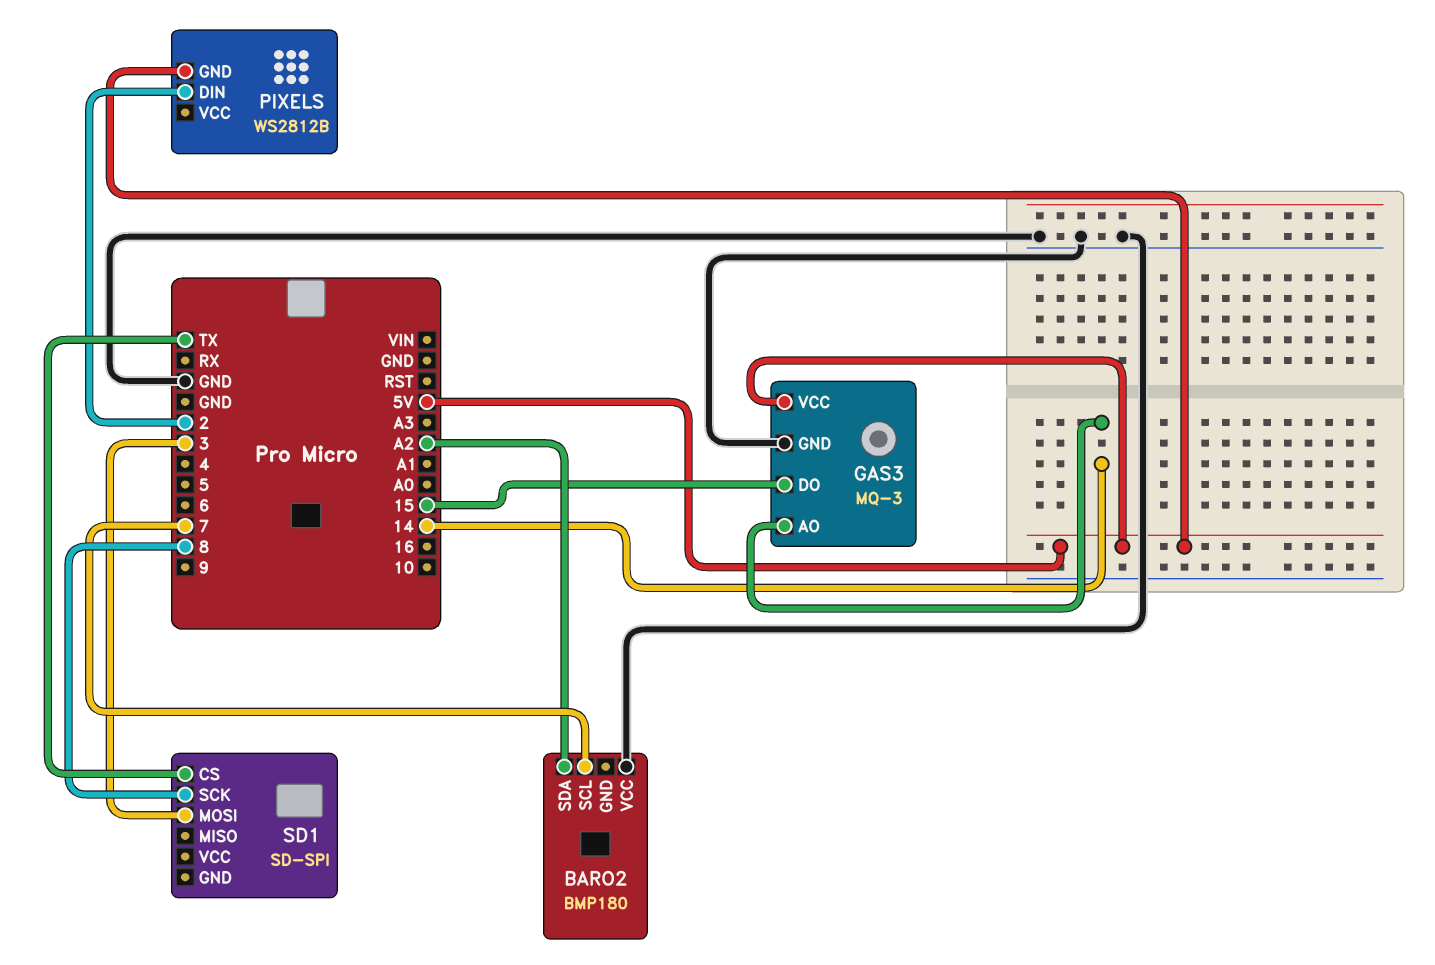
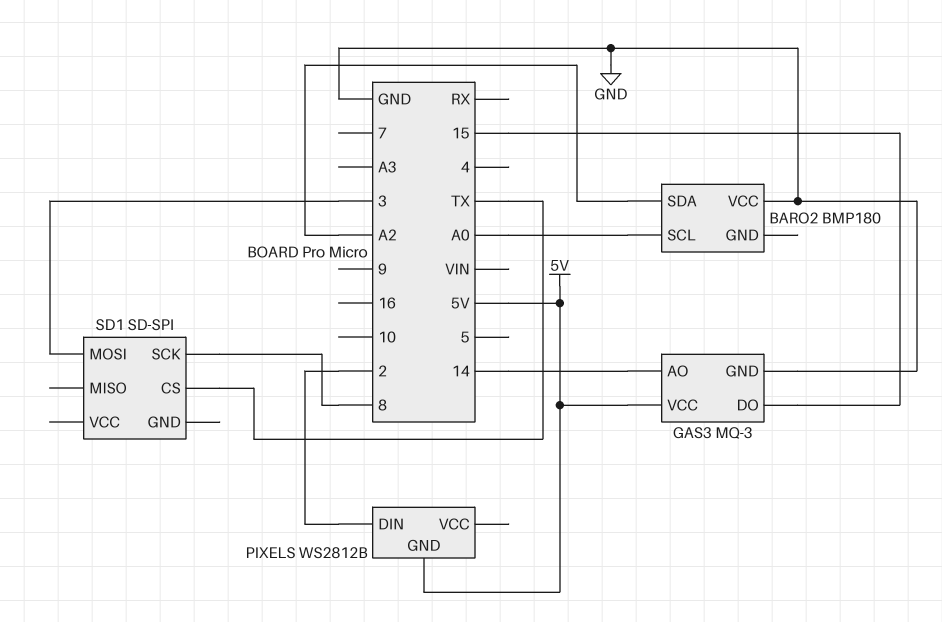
BARO2 pin SCL: 7 -> A0

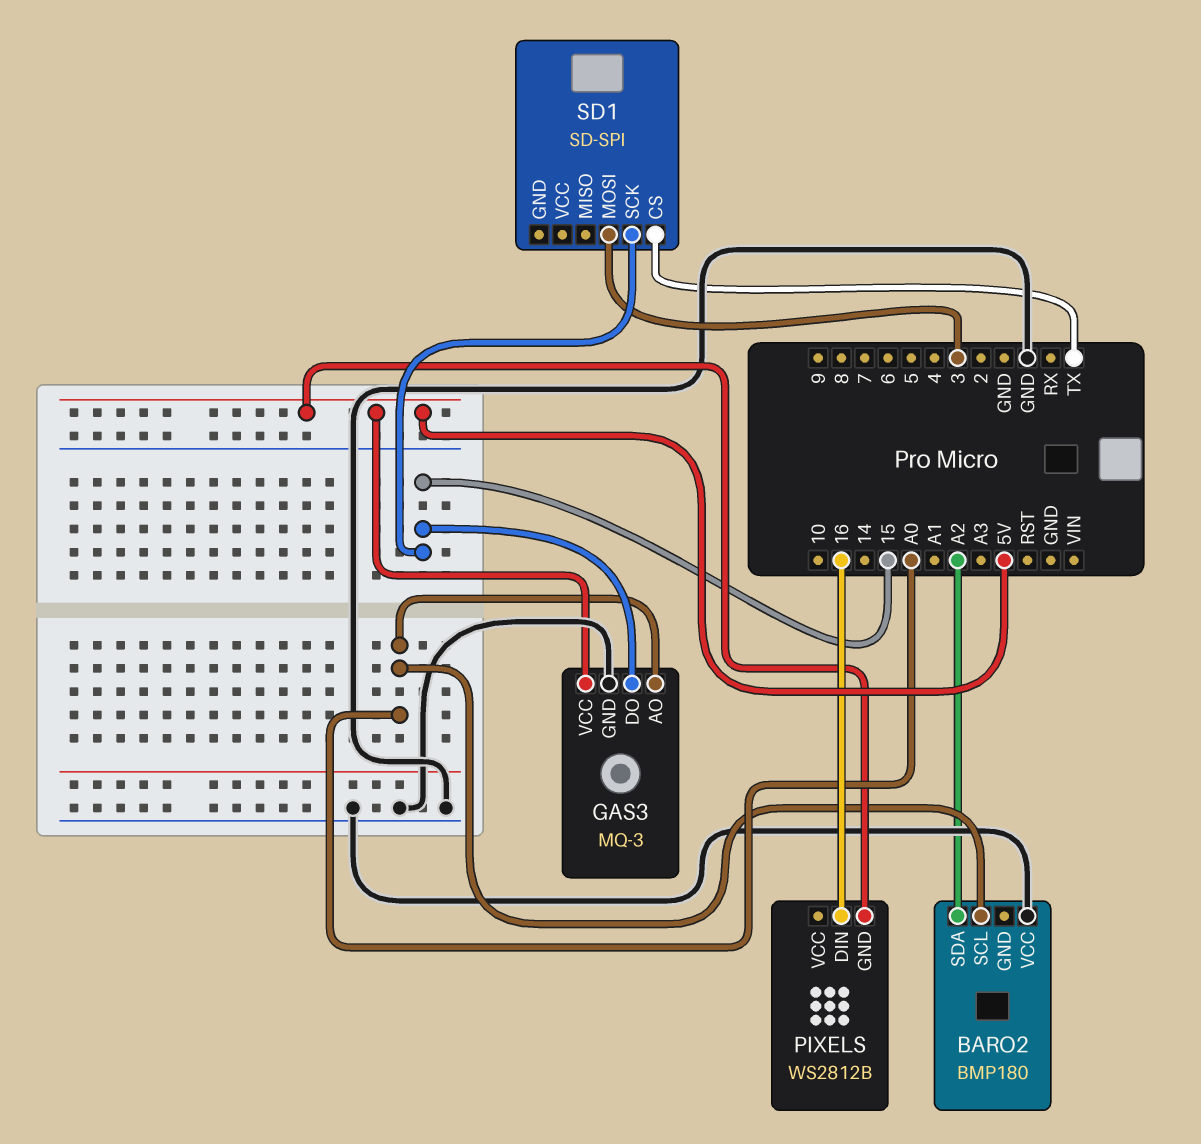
GAS3 pin AO: 14 -> A0
PIXELS pin DIN: 2 -> 16
SD1 pin SCK: 8 -> 15

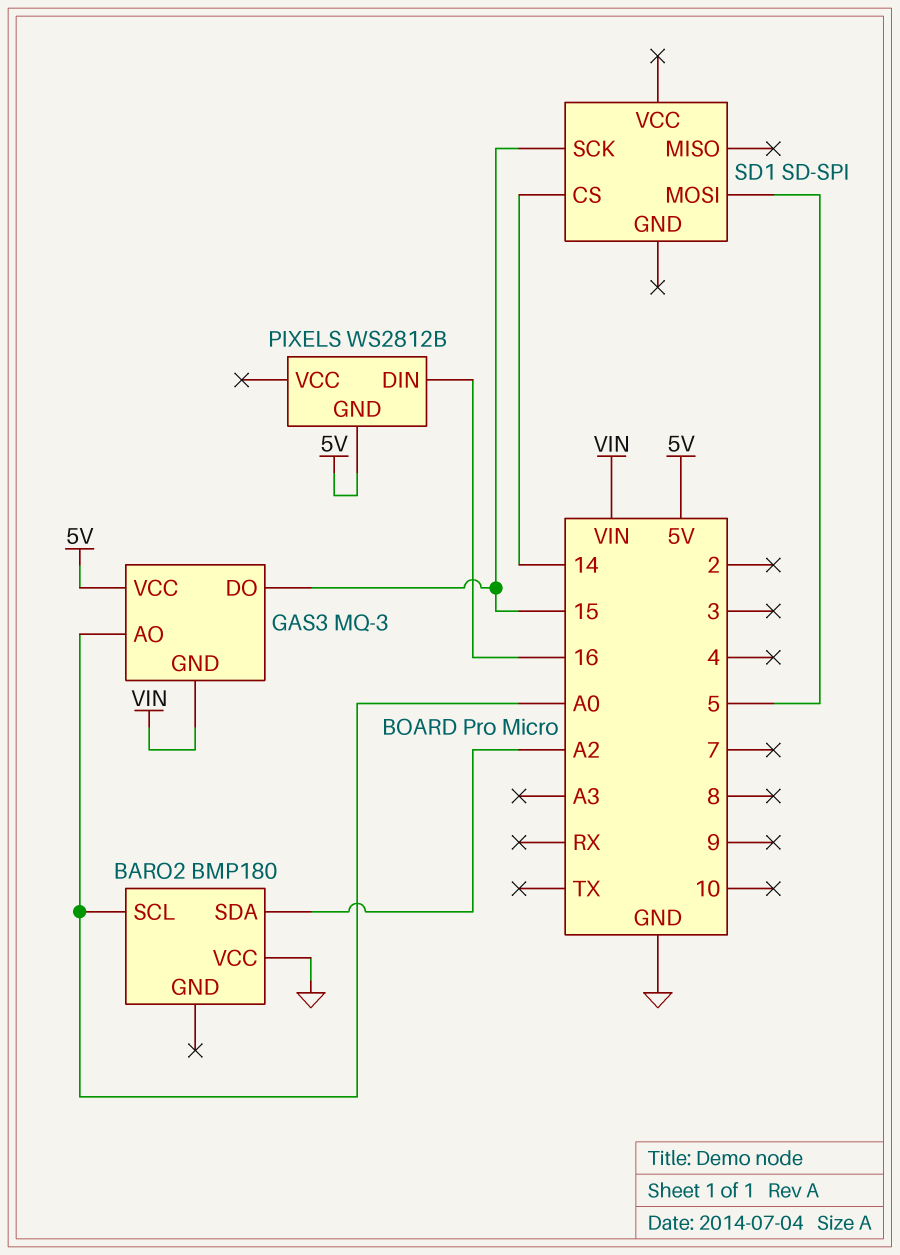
GAS3 pin GND: GND -> VIN
SD1 pin CS: TX -> 14
SD1 pin MOSI: 3 -> 5

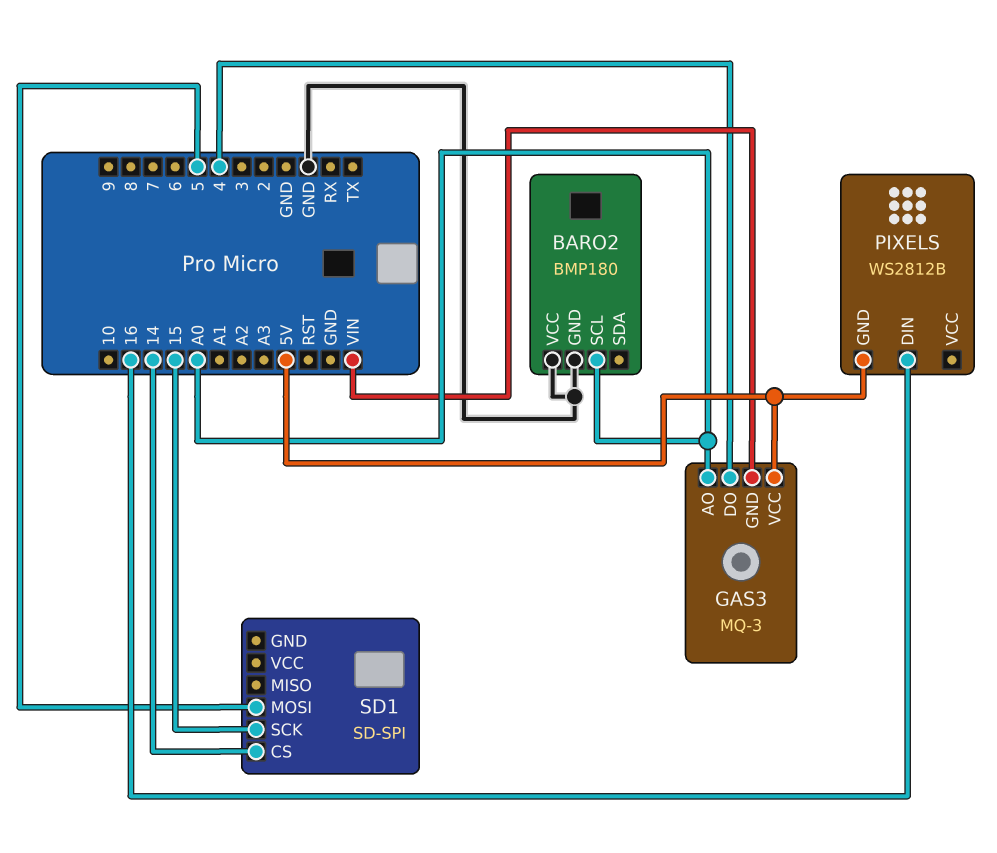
BARO2 pin GND: none -> GND
BARO2 pin SDA: A2 -> none
GAS3 pin DO: 15 -> 4

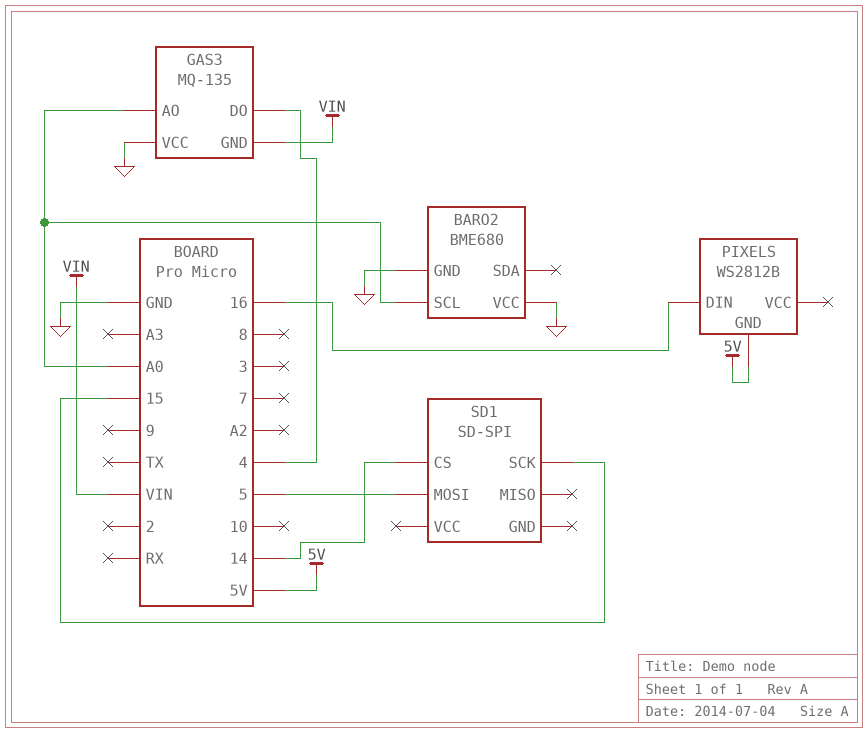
BARO2: BMP180 -> BME680
GAS3: MQ-3 -> MQ-135
GAS3 pin VCC: 5V -> GND

